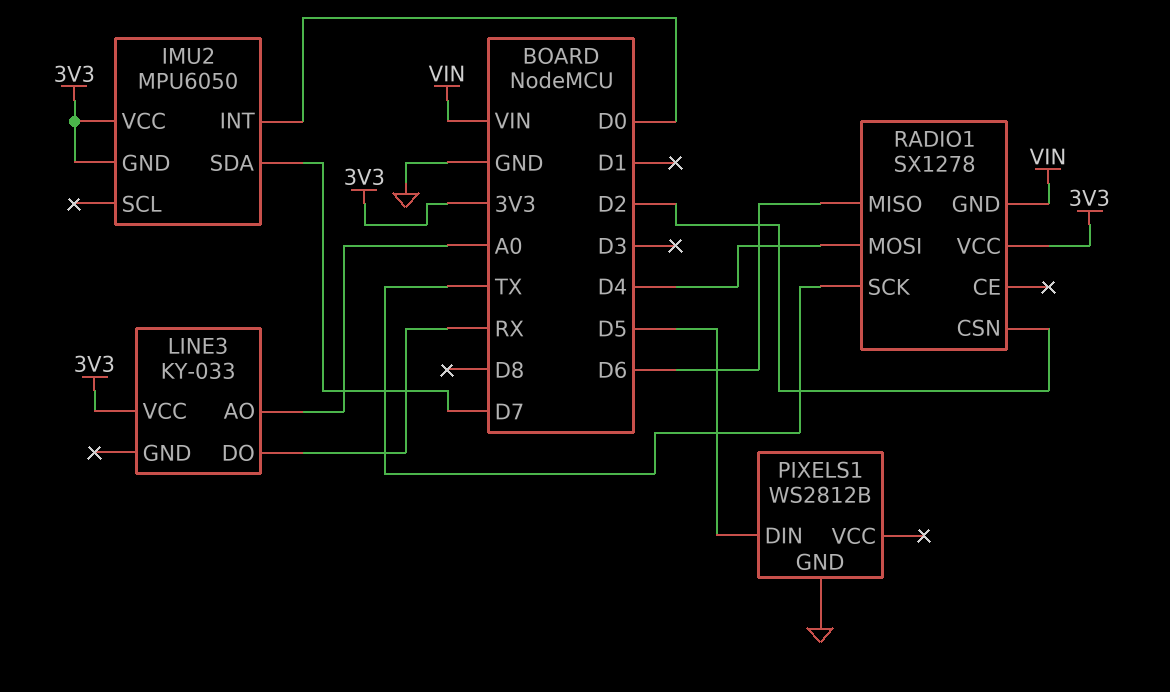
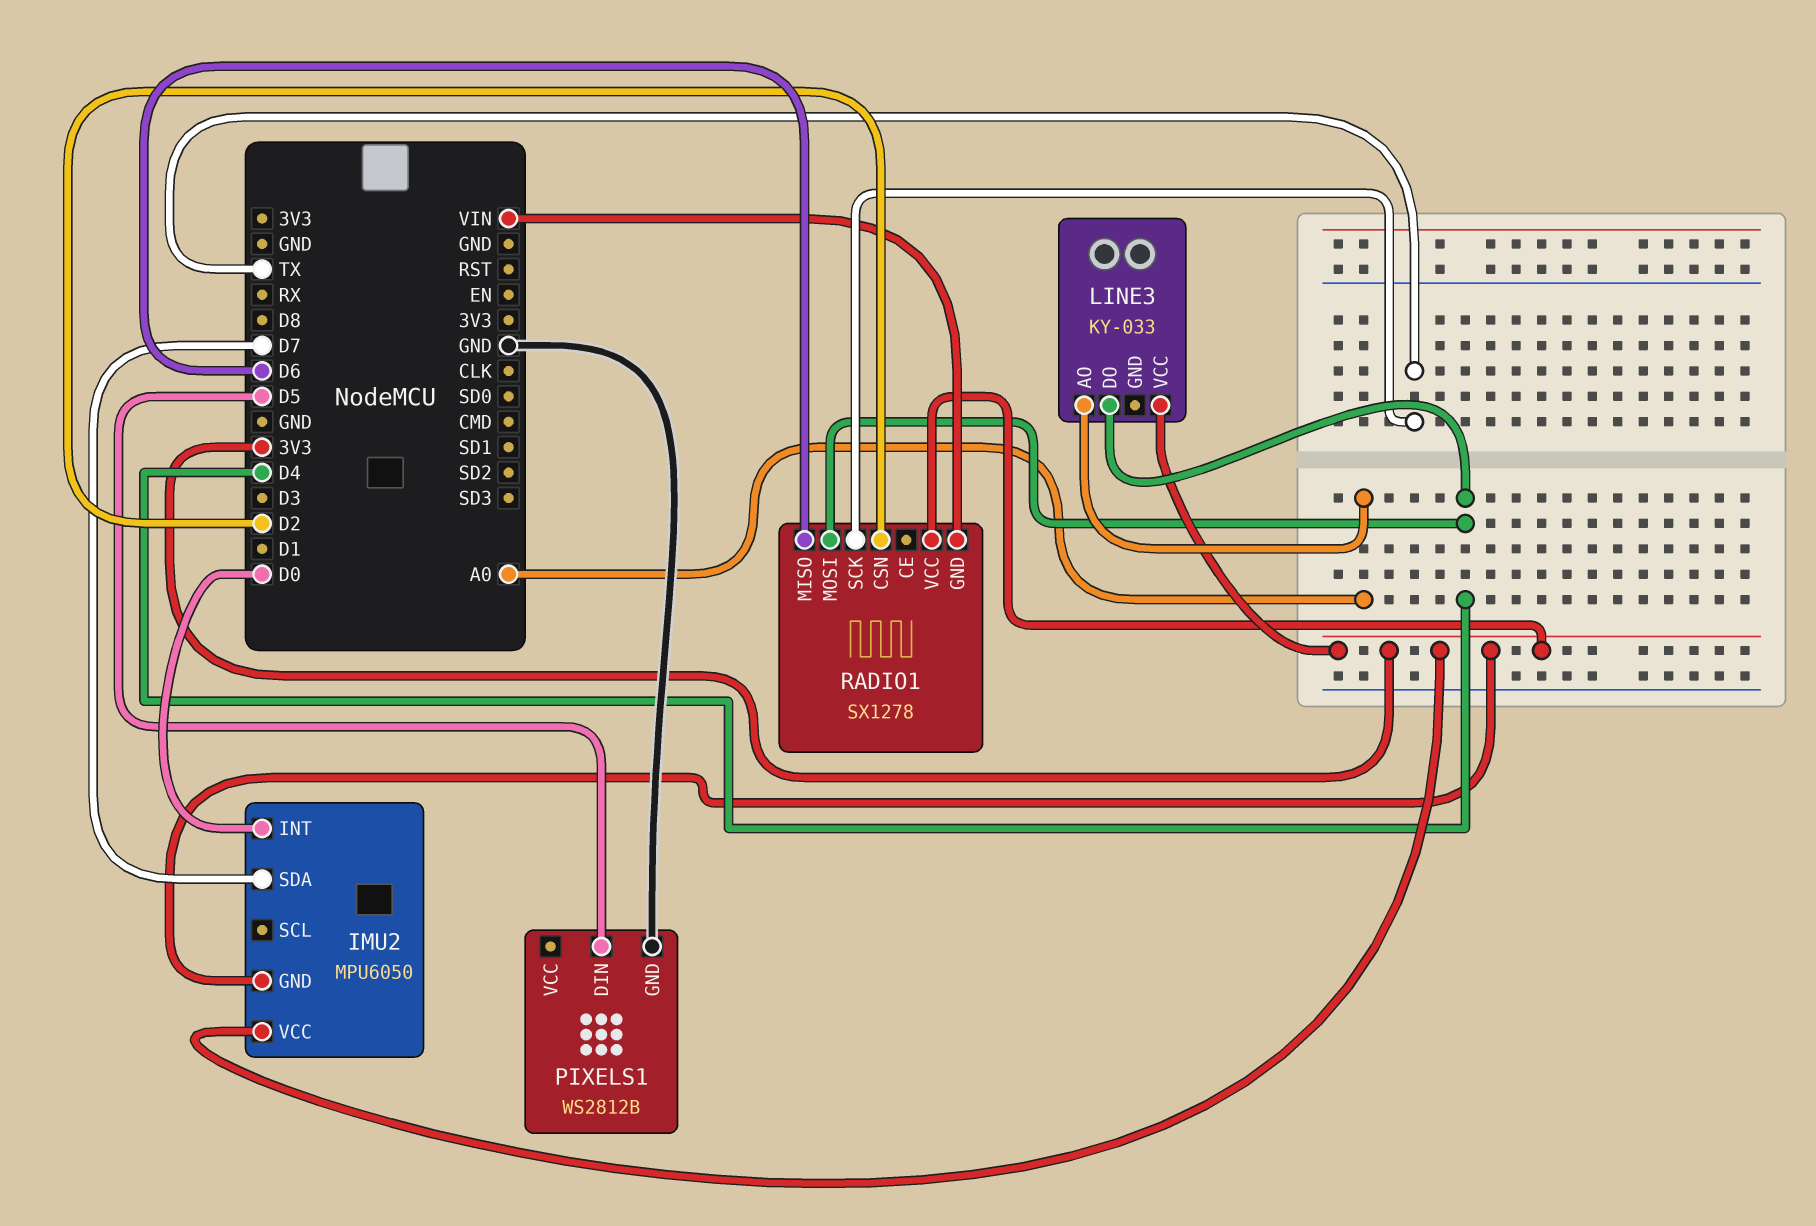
LINE3 pin DO: RX -> D4

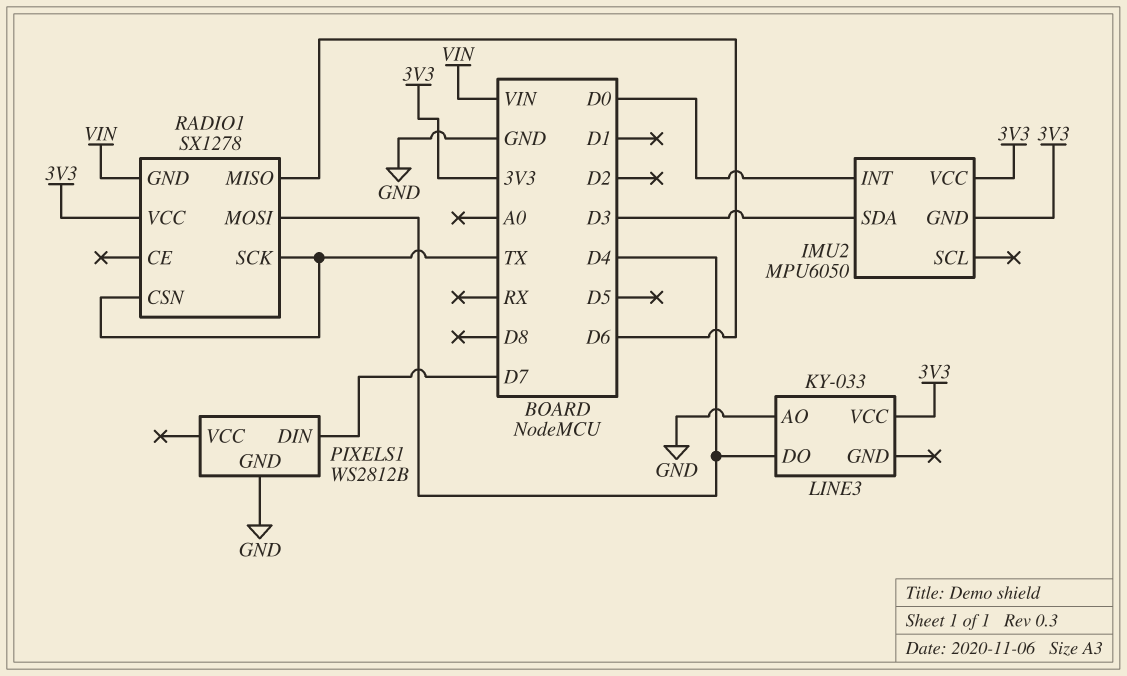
IMU2 pin SDA: D7 -> D3
LINE3 pin AO: A0 -> GND
PIXELS1 pin DIN: D5 -> D7
RADIO1 pin CSN: D2 -> TX

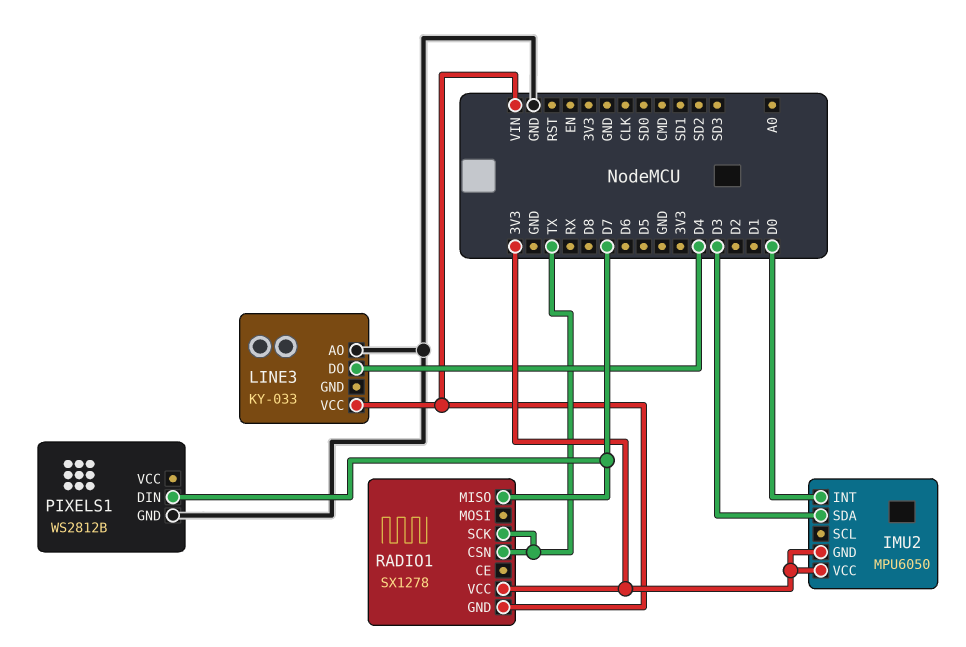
LINE3 pin VCC: 3V3 -> VIN
RADIO1 pin MISO: D6 -> D7
RADIO1 pin MOSI: D4 -> none

